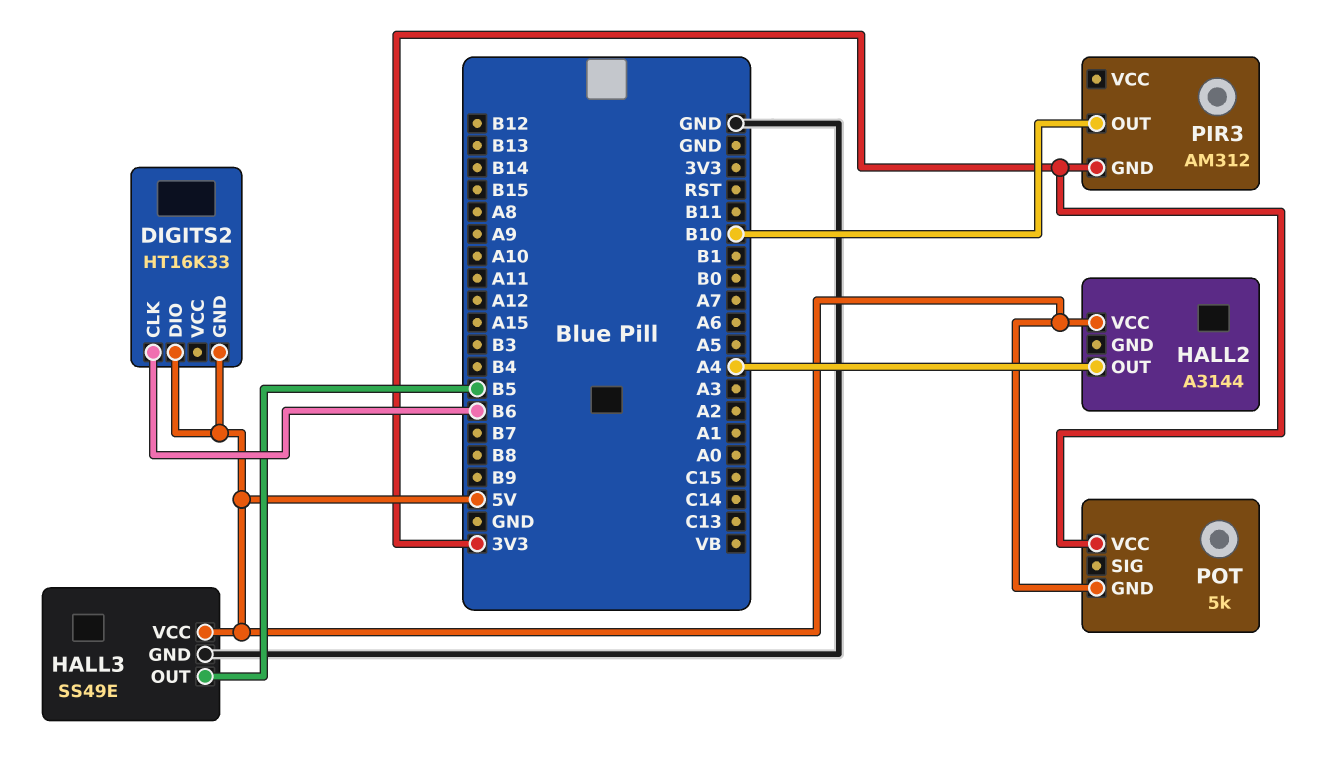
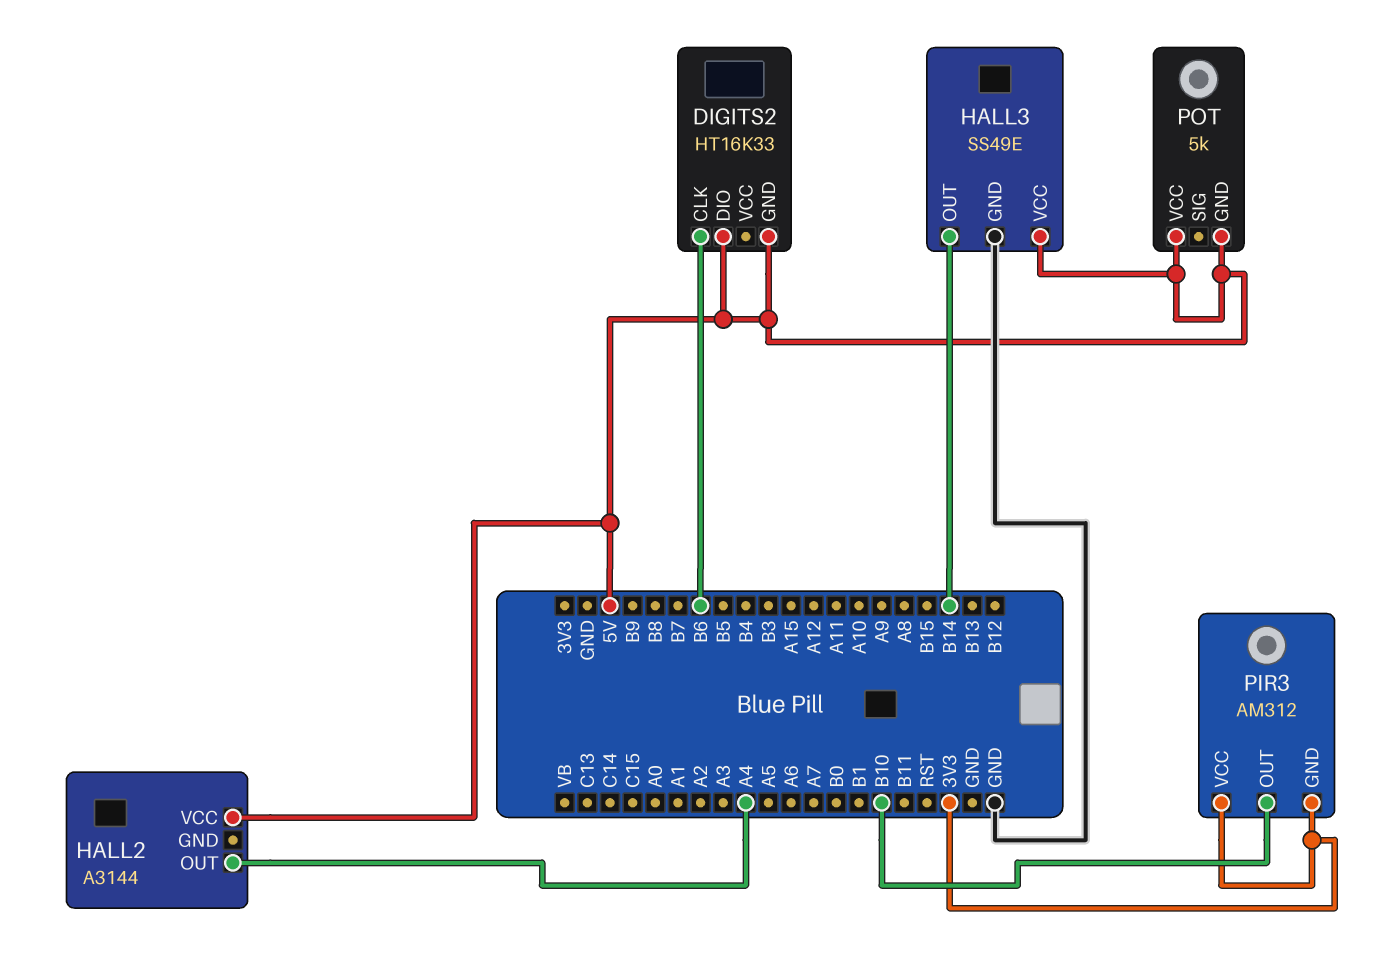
HALL3 pin OUT: B5 -> B14
PIR3 pin VCC: none -> 3V3
POT pin VCC: 3V3 -> 5V

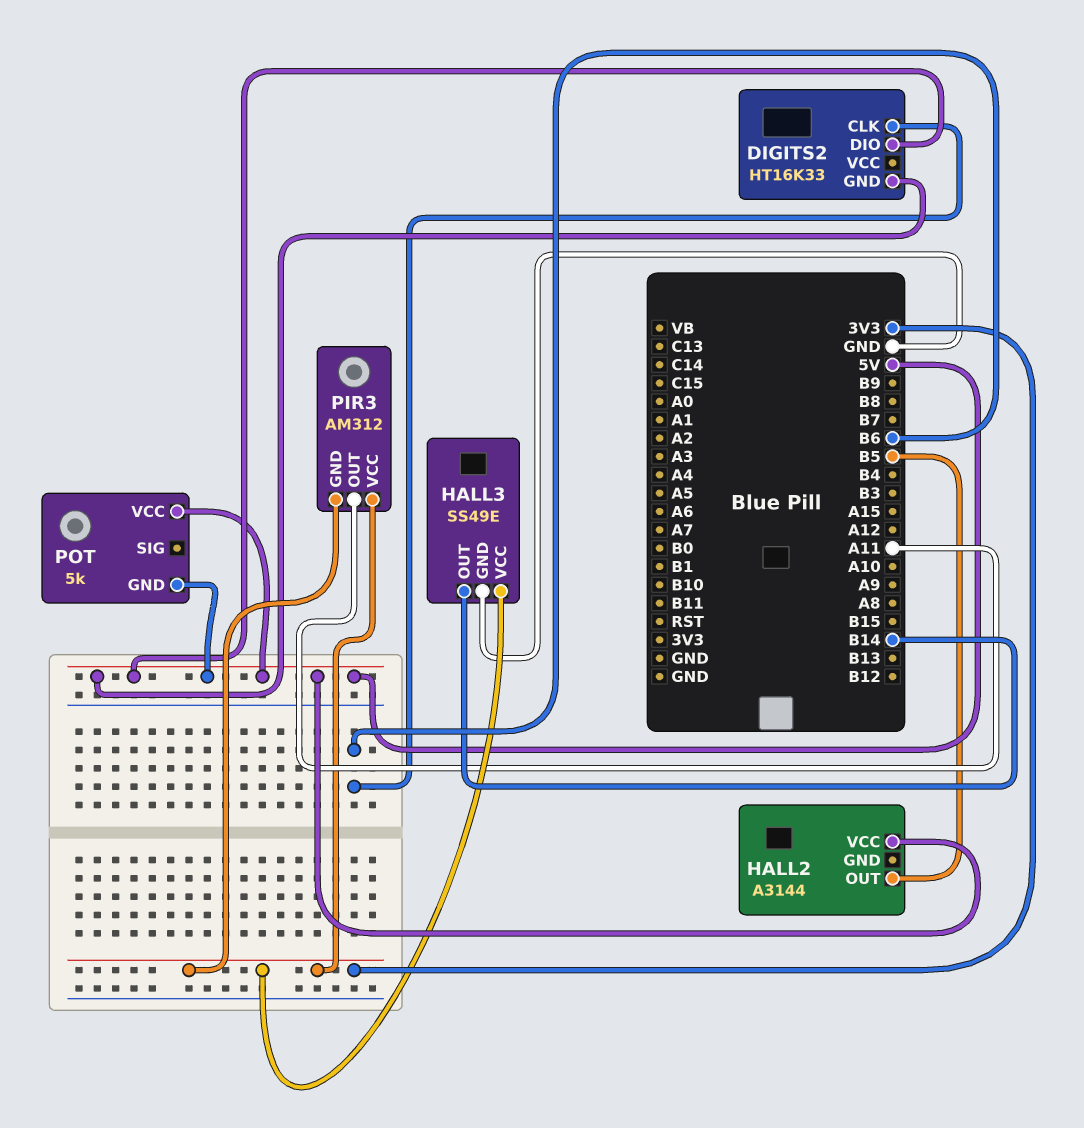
HALL2 pin OUT: A4 -> B5
HALL3 pin VCC: 5V -> 3V3
PIR3 pin OUT: B10 -> A11

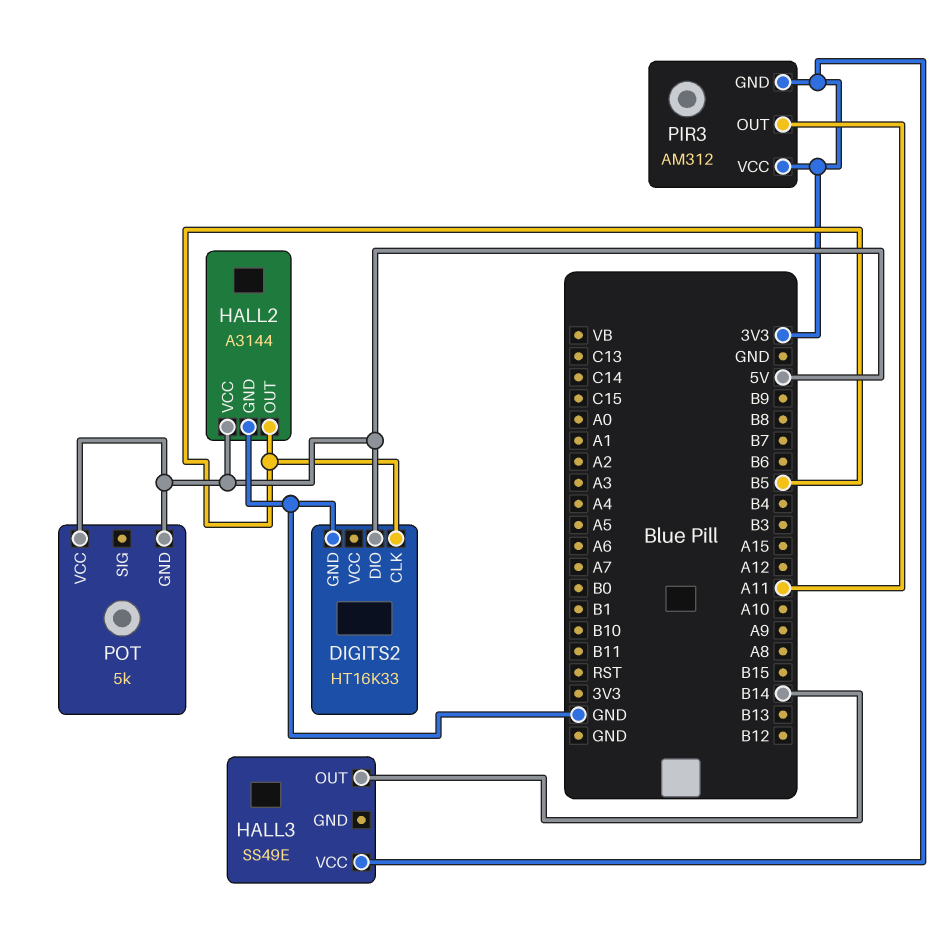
DIGITS2 pin CLK: B6 -> B5
DIGITS2 pin GND: 5V -> GND
HALL2 pin GND: none -> GND
HALL3 pin GND: GND -> none

